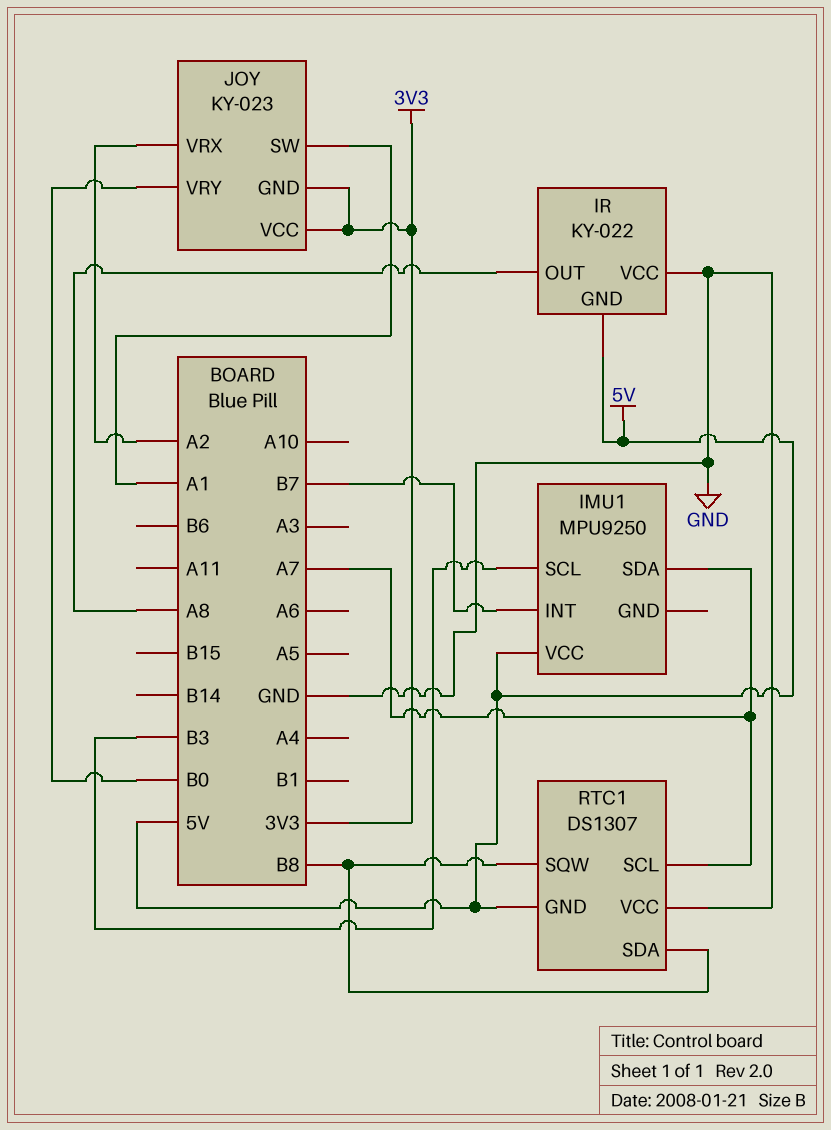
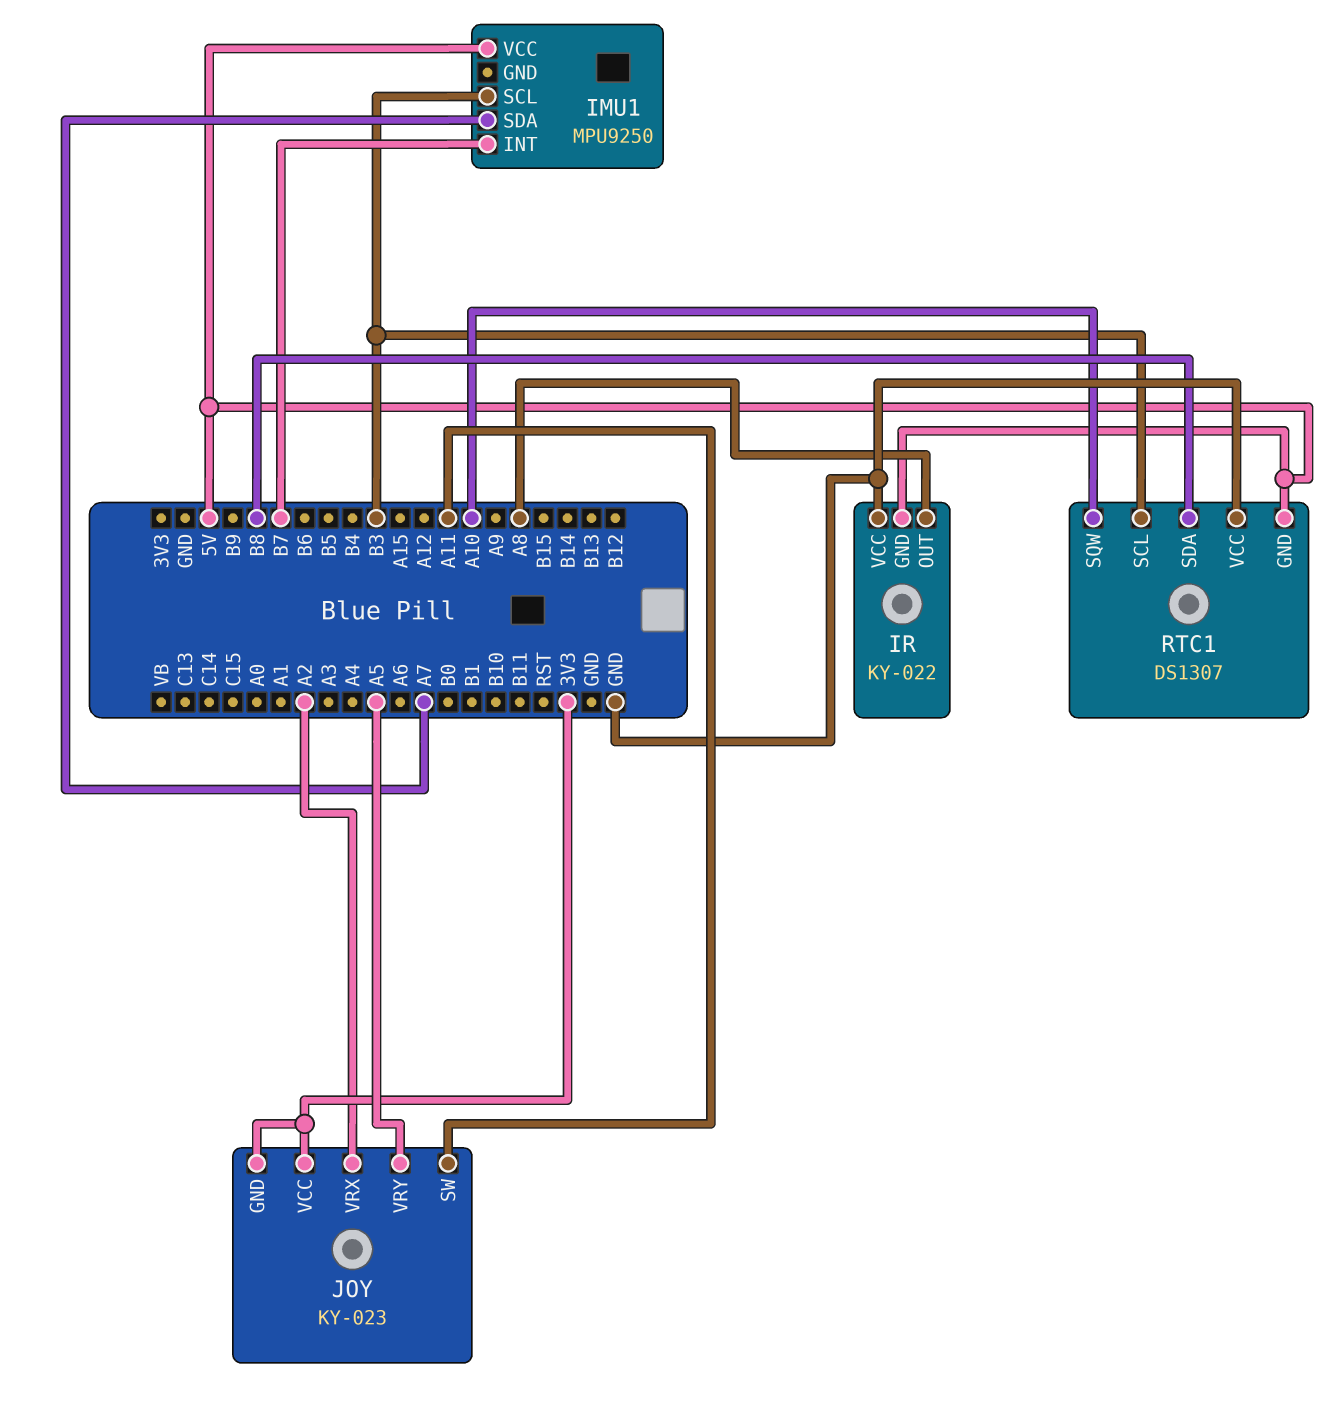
JOY pin SW: A1 -> A11
JOY pin VRY: B0 -> A5
RTC1 pin SCL: A7 -> B3
RTC1 pin SQW: B8 -> A10

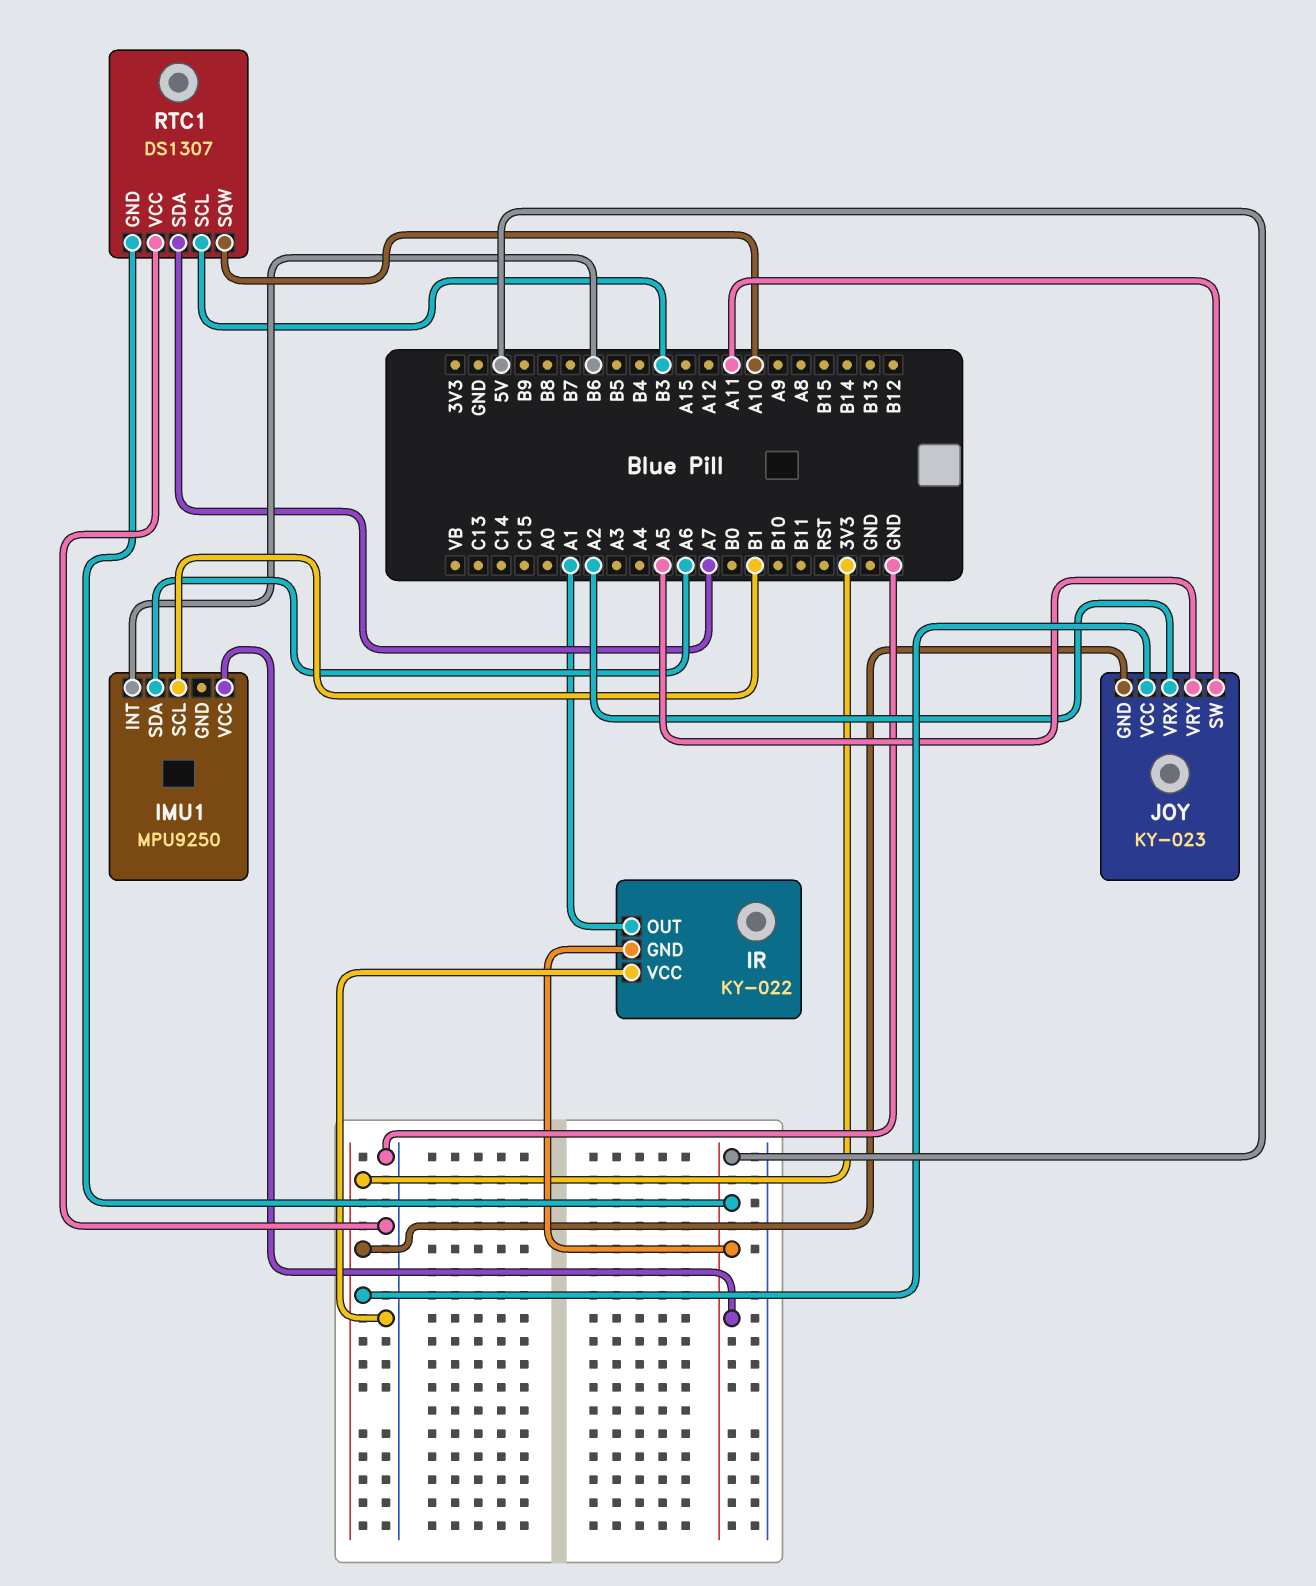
IMU1 pin INT: B7 -> B6
IMU1 pin SCL: B3 -> B1
IMU1 pin SDA: A7 -> A6
IR pin OUT: A8 -> A1
RTC1 pin SDA: B8 -> A7

